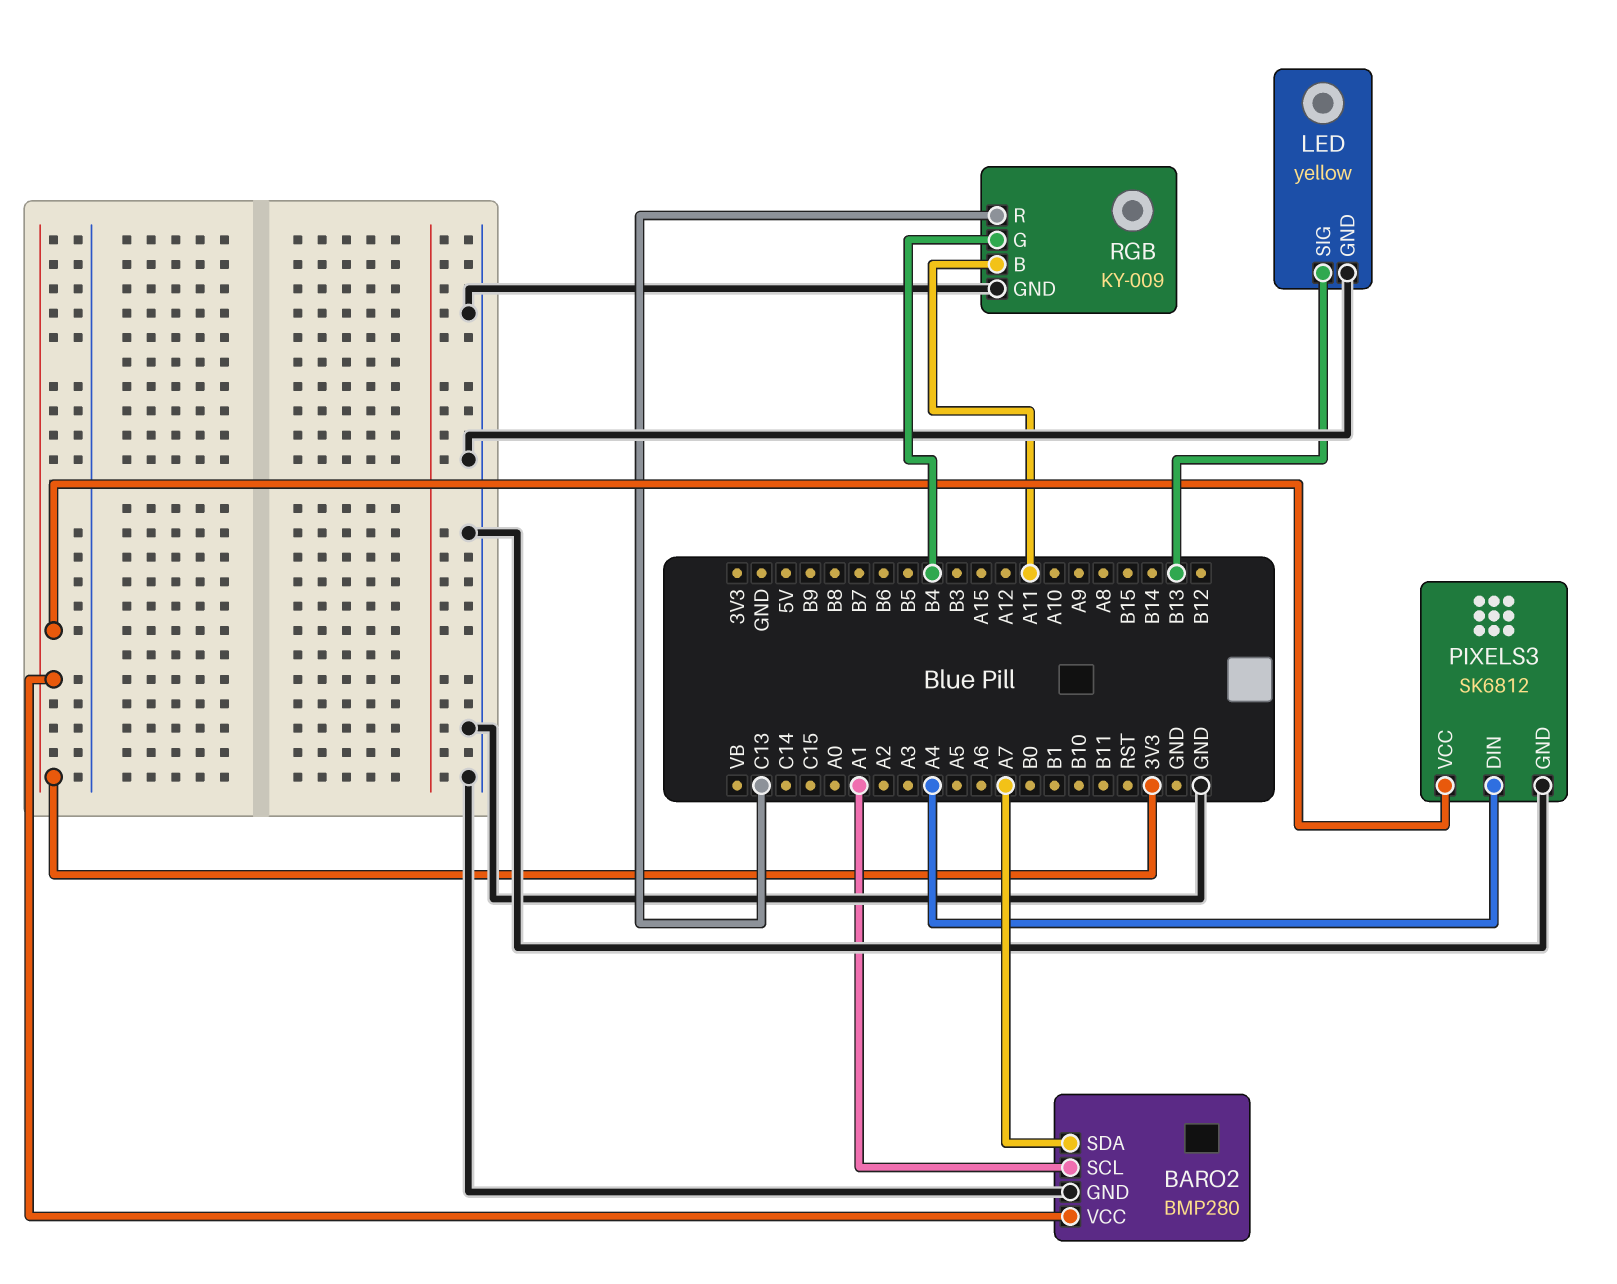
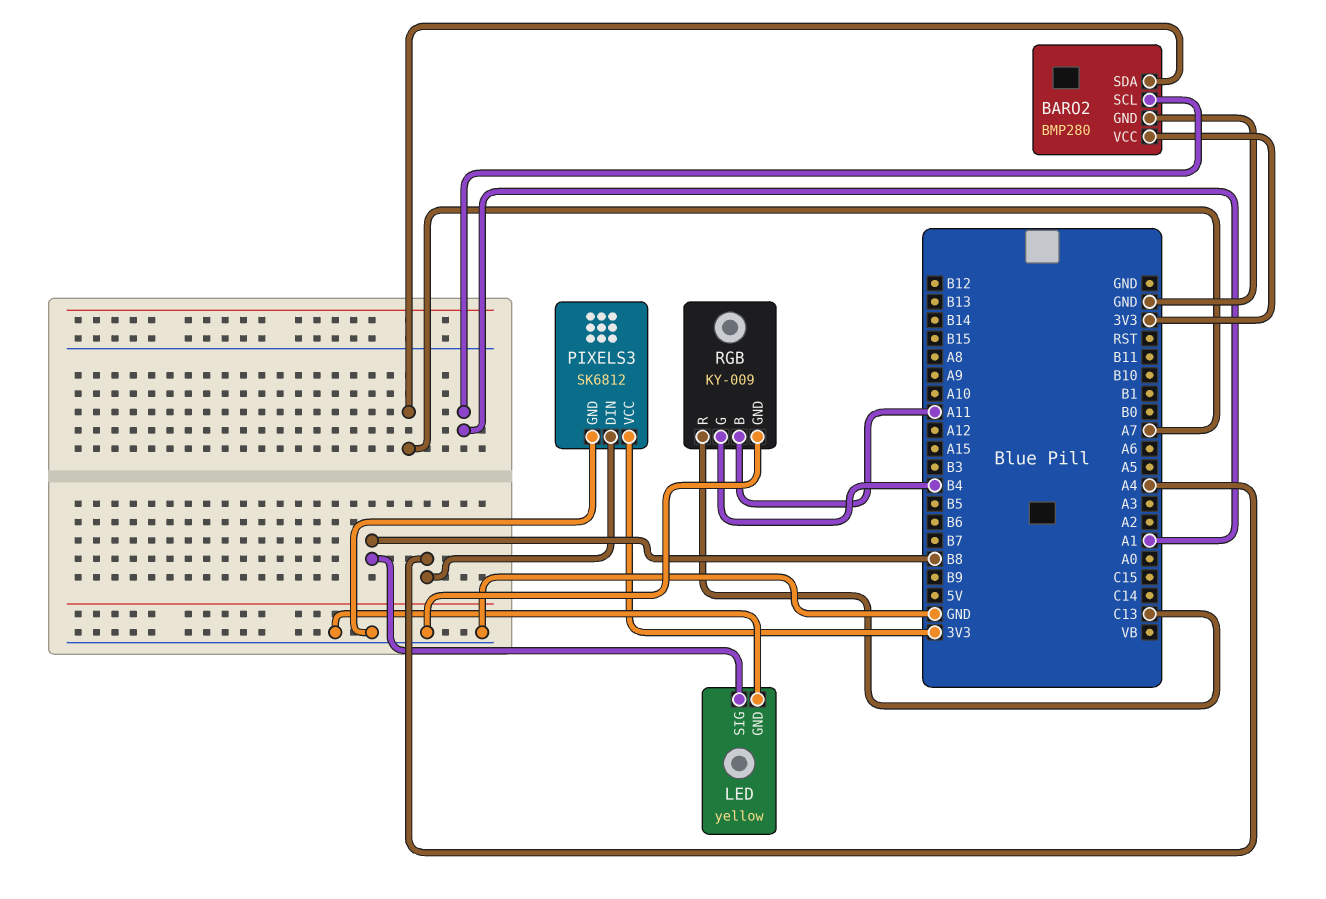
LED pin SIG: B13 -> B8

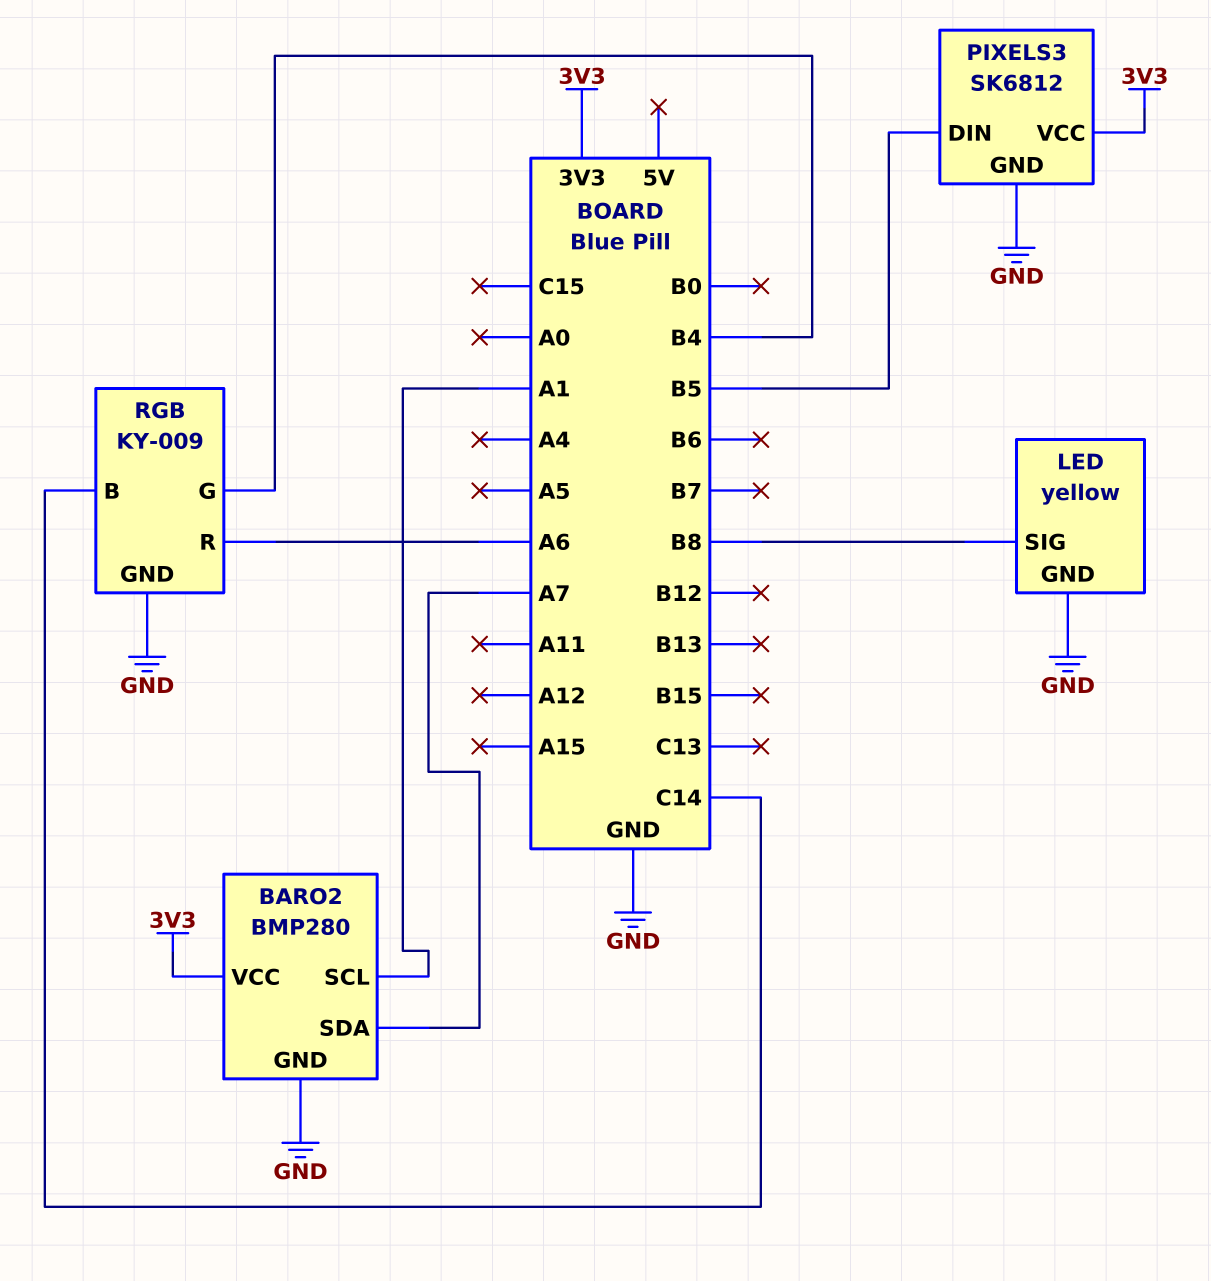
PIXELS3 pin DIN: A4 -> B5
RGB pin B: A11 -> C14
RGB pin R: C13 -> A6

